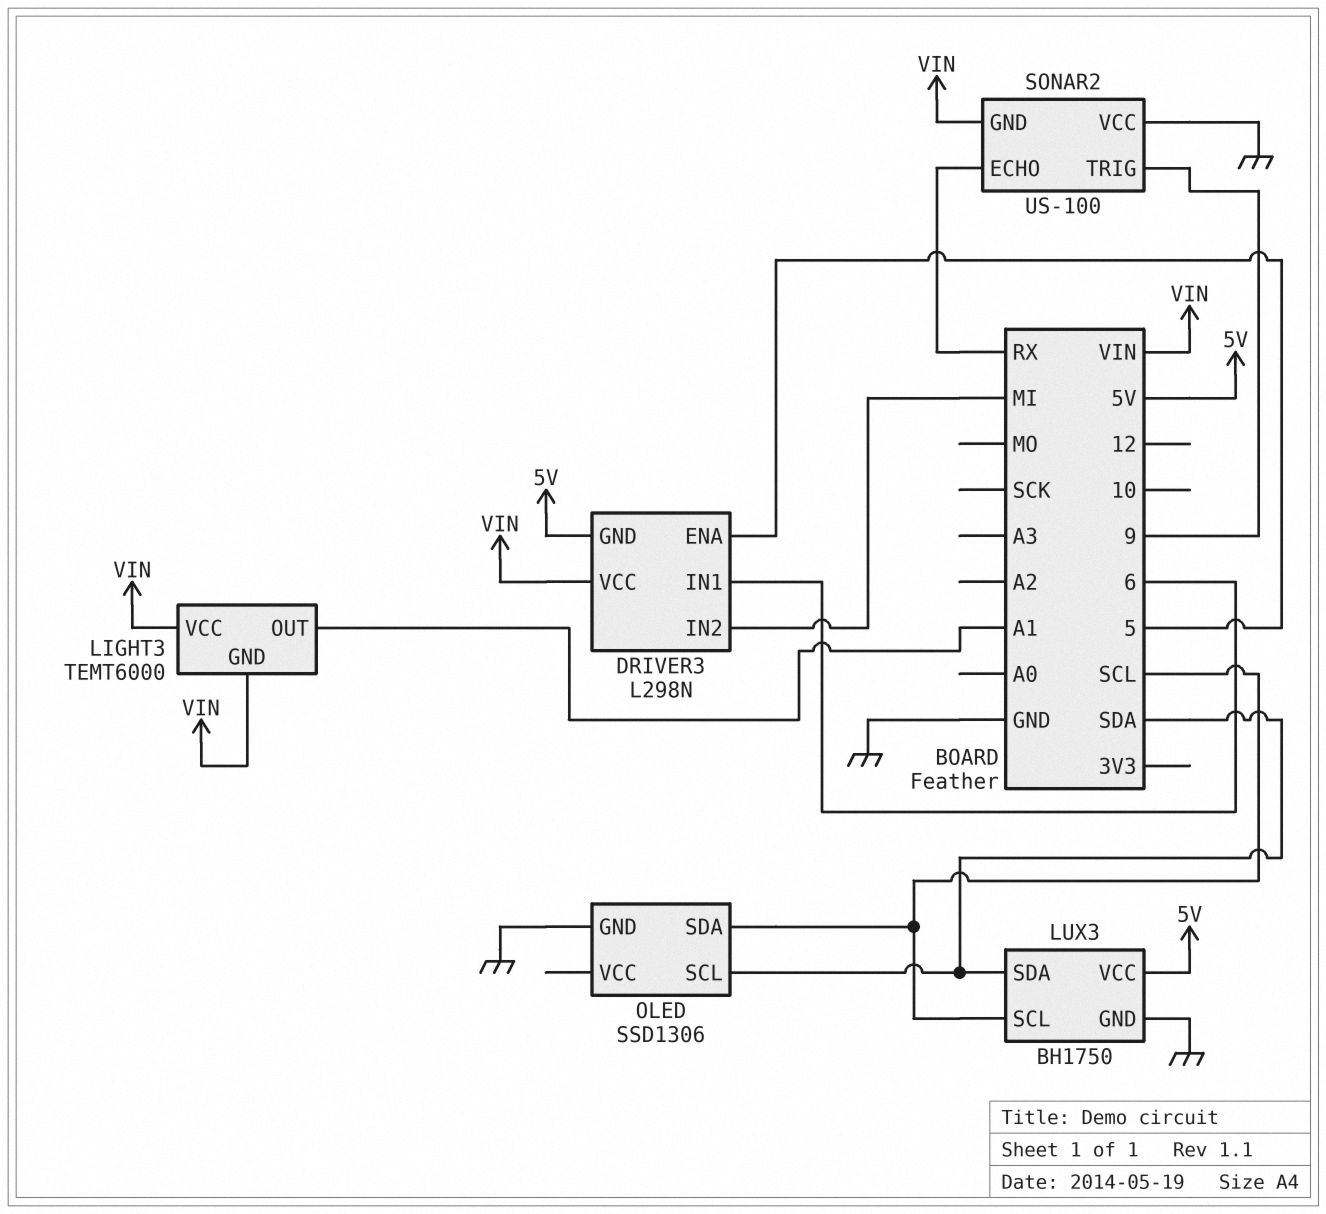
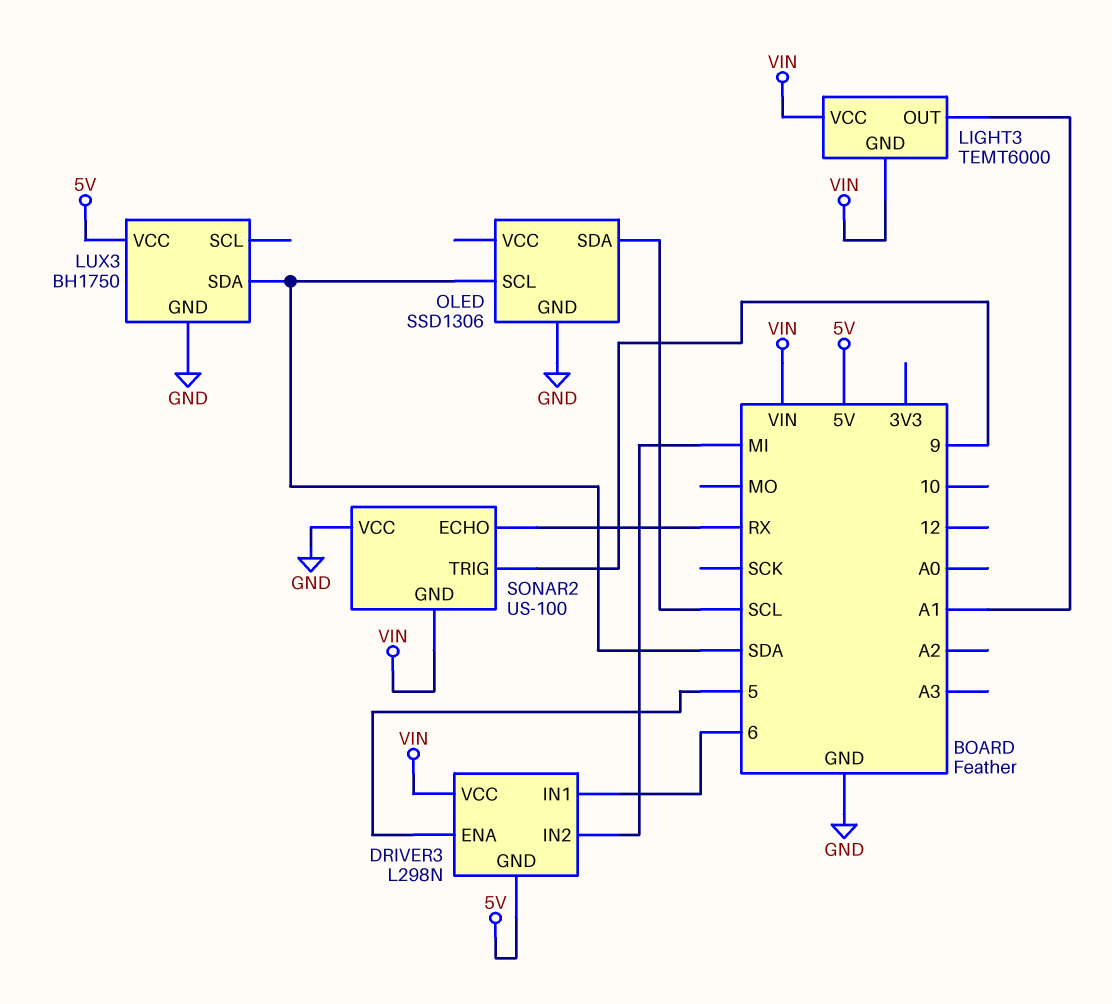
LUX3 pin SCL: SCL -> none

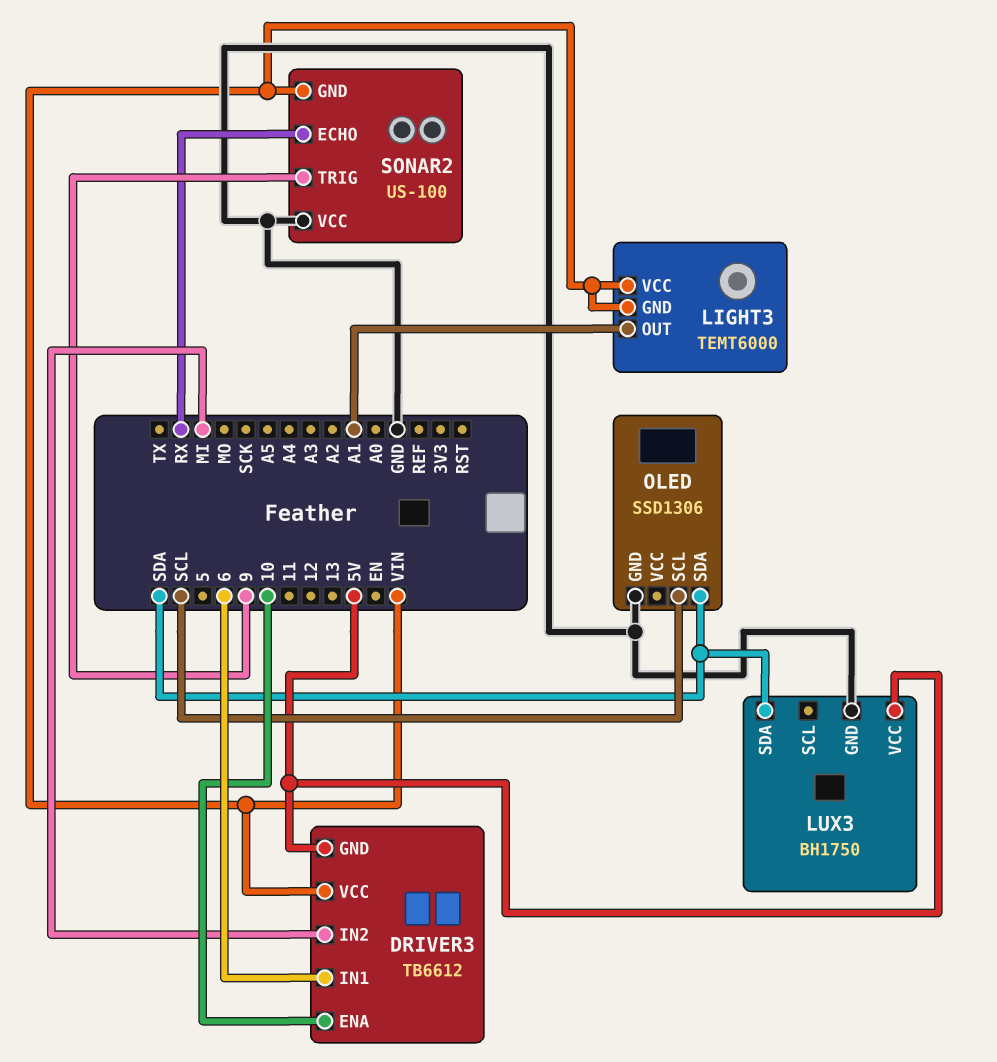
DRIVER3: L298N -> TB6612
DRIVER3 pin ENA: 5 -> 10
OLED pin SCL: SDA -> SCL
OLED pin SDA: SCL -> SDA

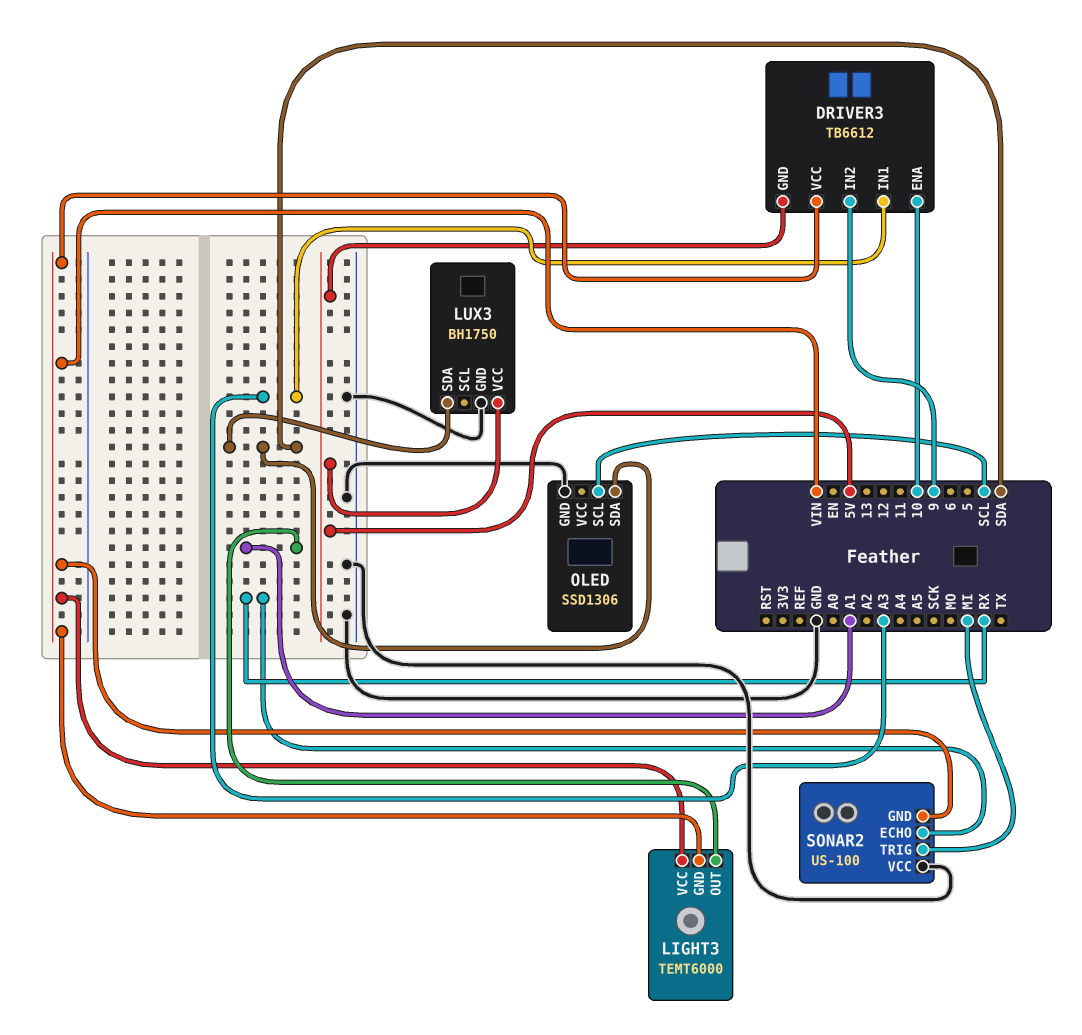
DRIVER3 pin IN1: 6 -> A3
DRIVER3 pin IN2: MI -> 9
SONAR2 pin TRIG: 9 -> MI

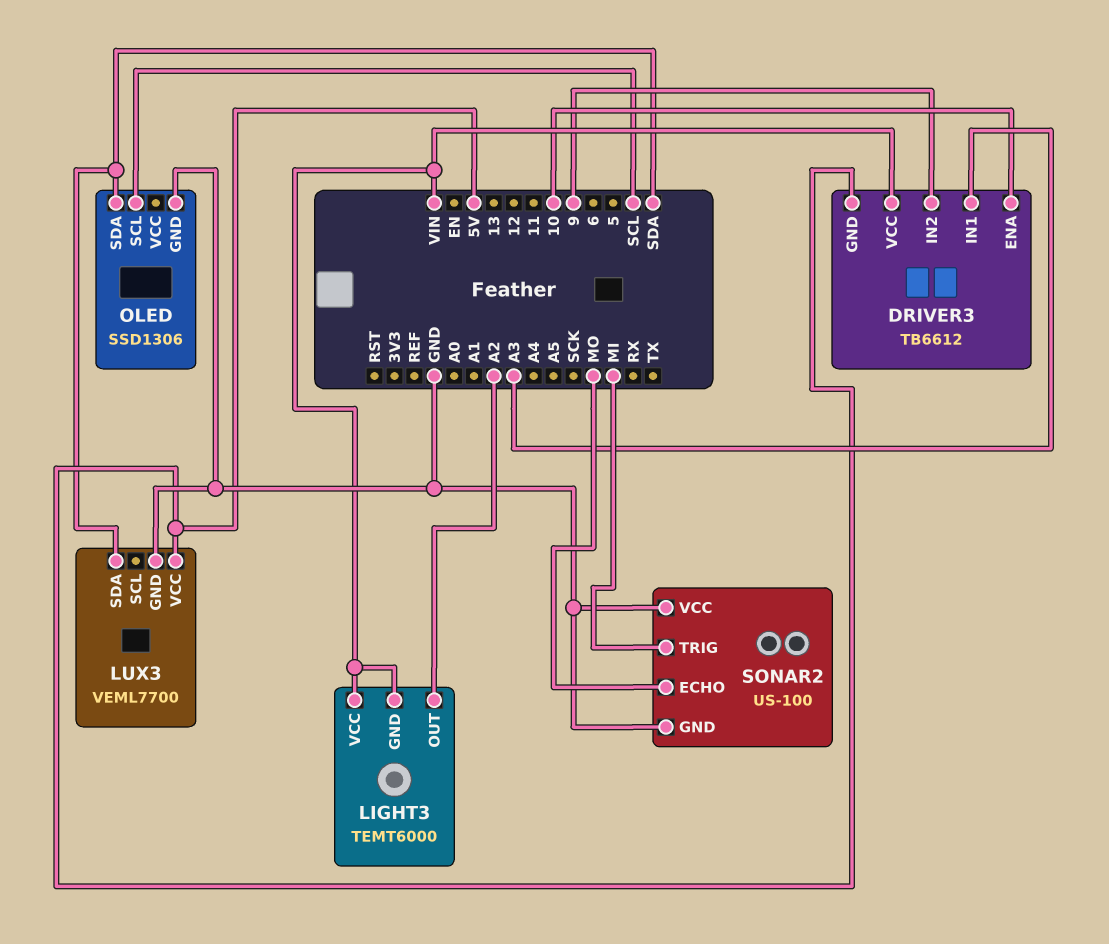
LIGHT3 pin OUT: A1 -> A2
LUX3: BH1750 -> VEML7700
SONAR2 pin ECHO: RX -> MO
SONAR2 pin GND: VIN -> GND

